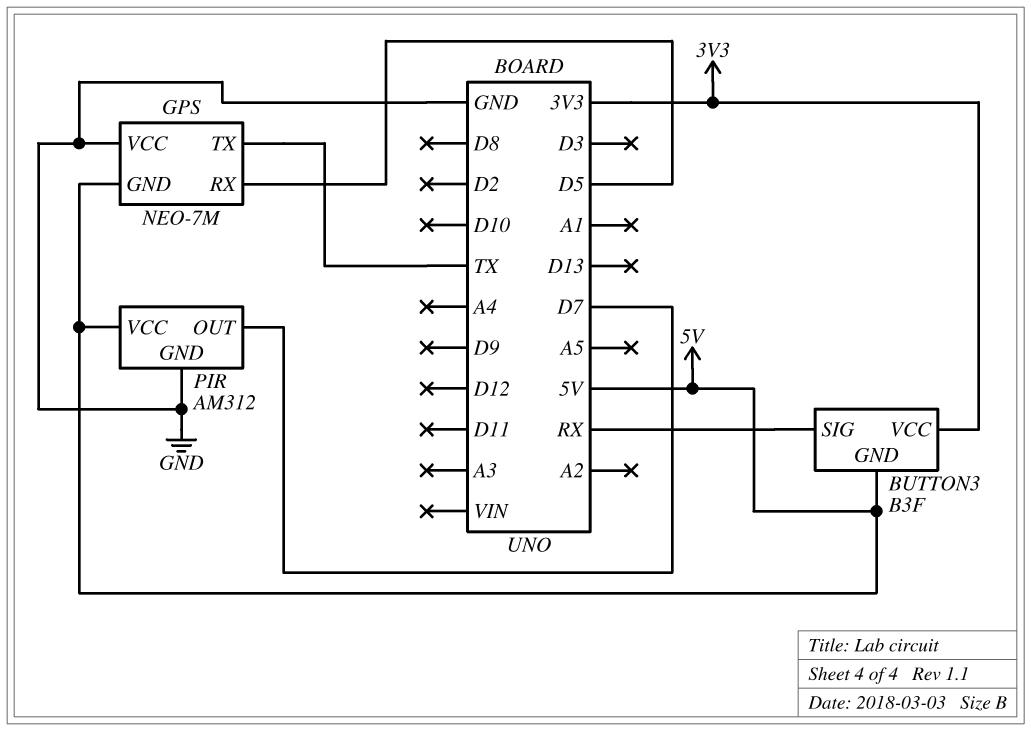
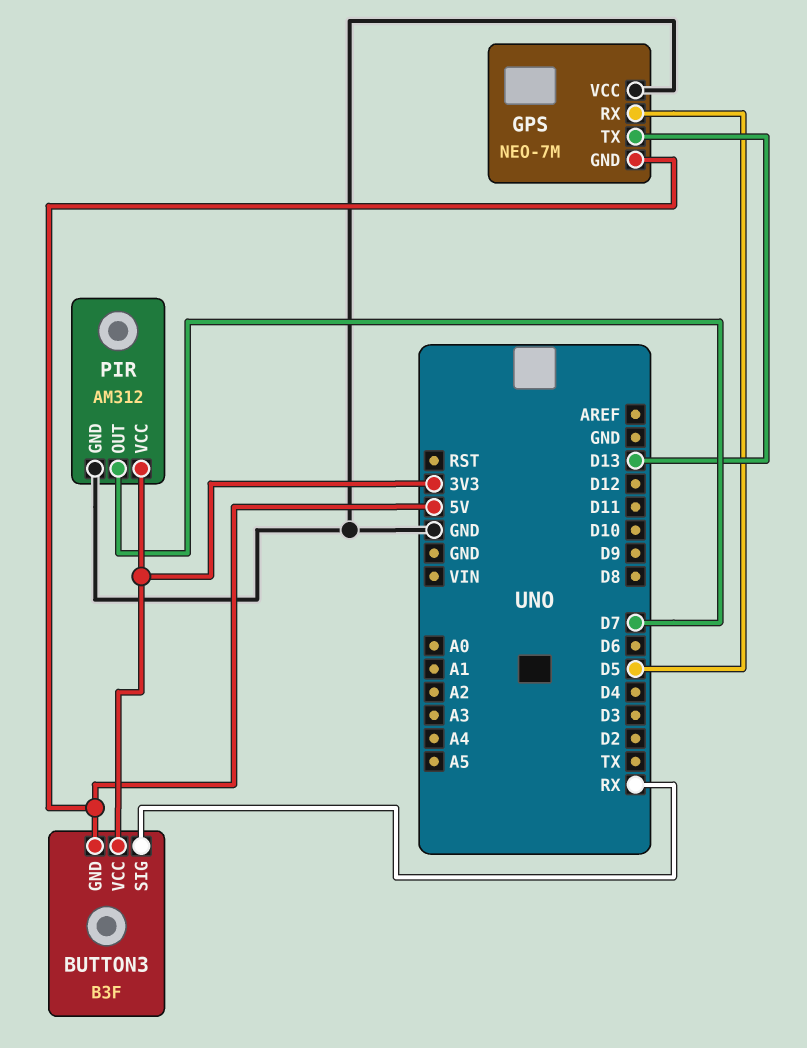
GPS pin TX: TX -> D13
PIR pin VCC: 5V -> 3V3

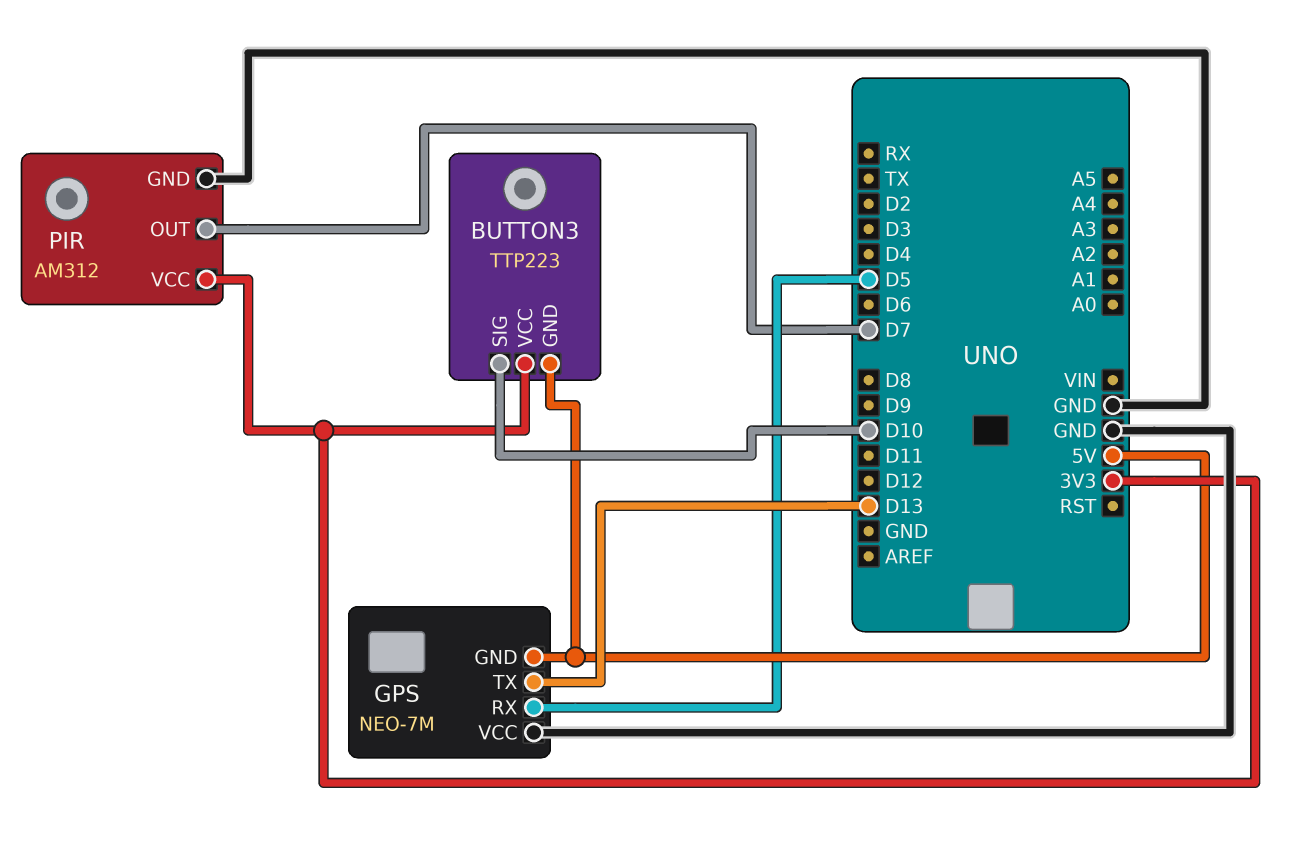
BUTTON3: B3F -> TTP223
BUTTON3 pin SIG: RX -> D10

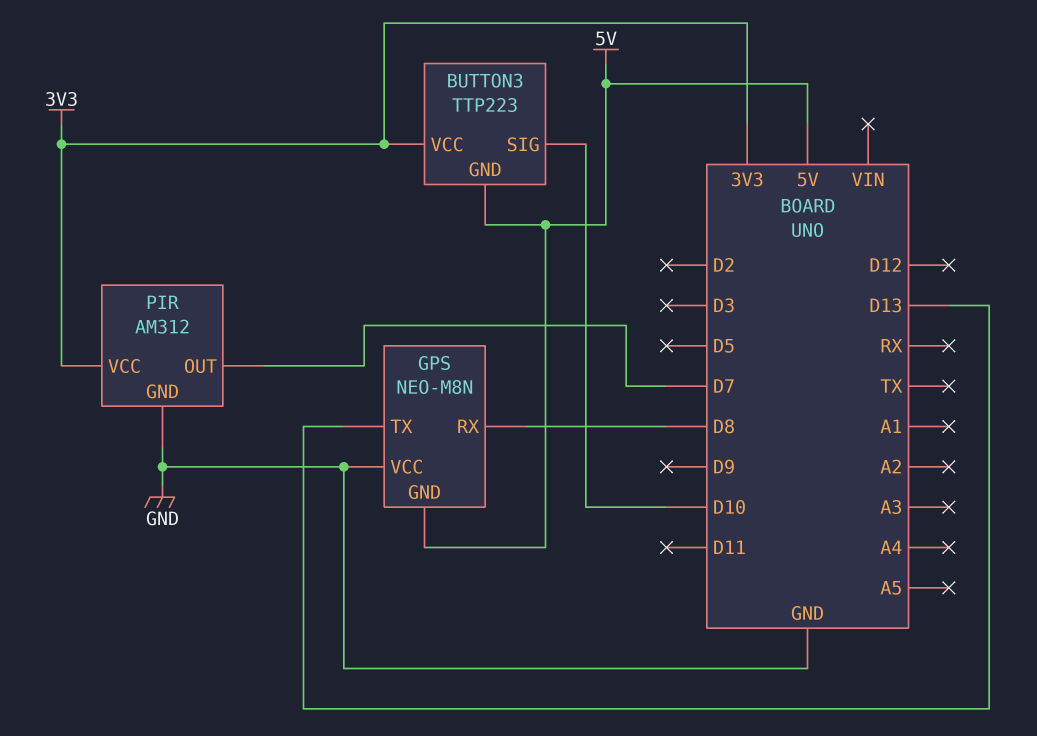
GPS: NEO-7M -> NEO-M8N
GPS pin RX: D5 -> D8

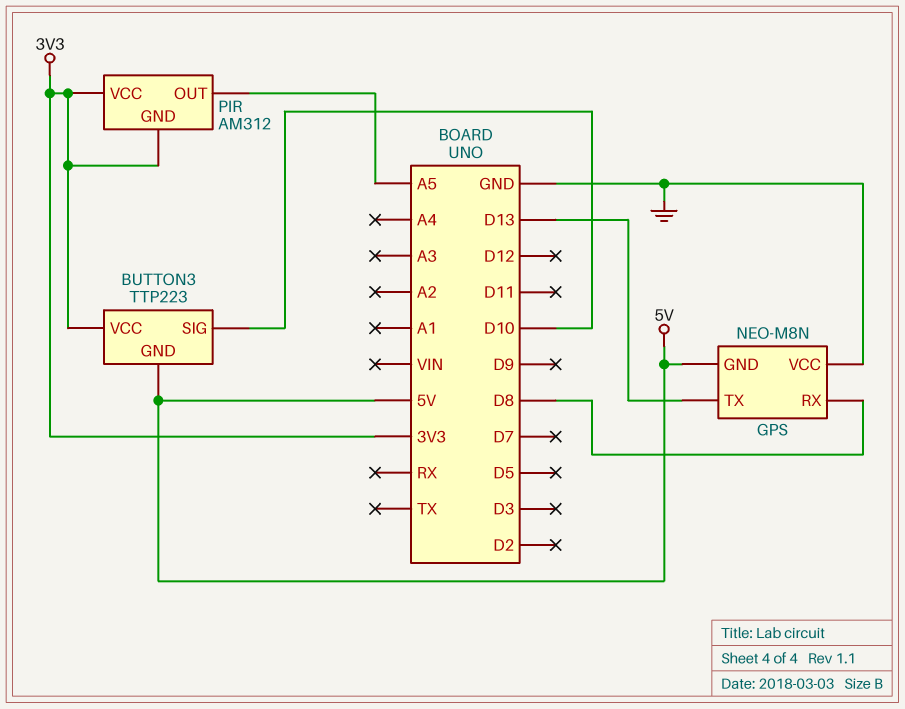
PIR pin GND: GND -> 3V3
PIR pin OUT: D7 -> A5

